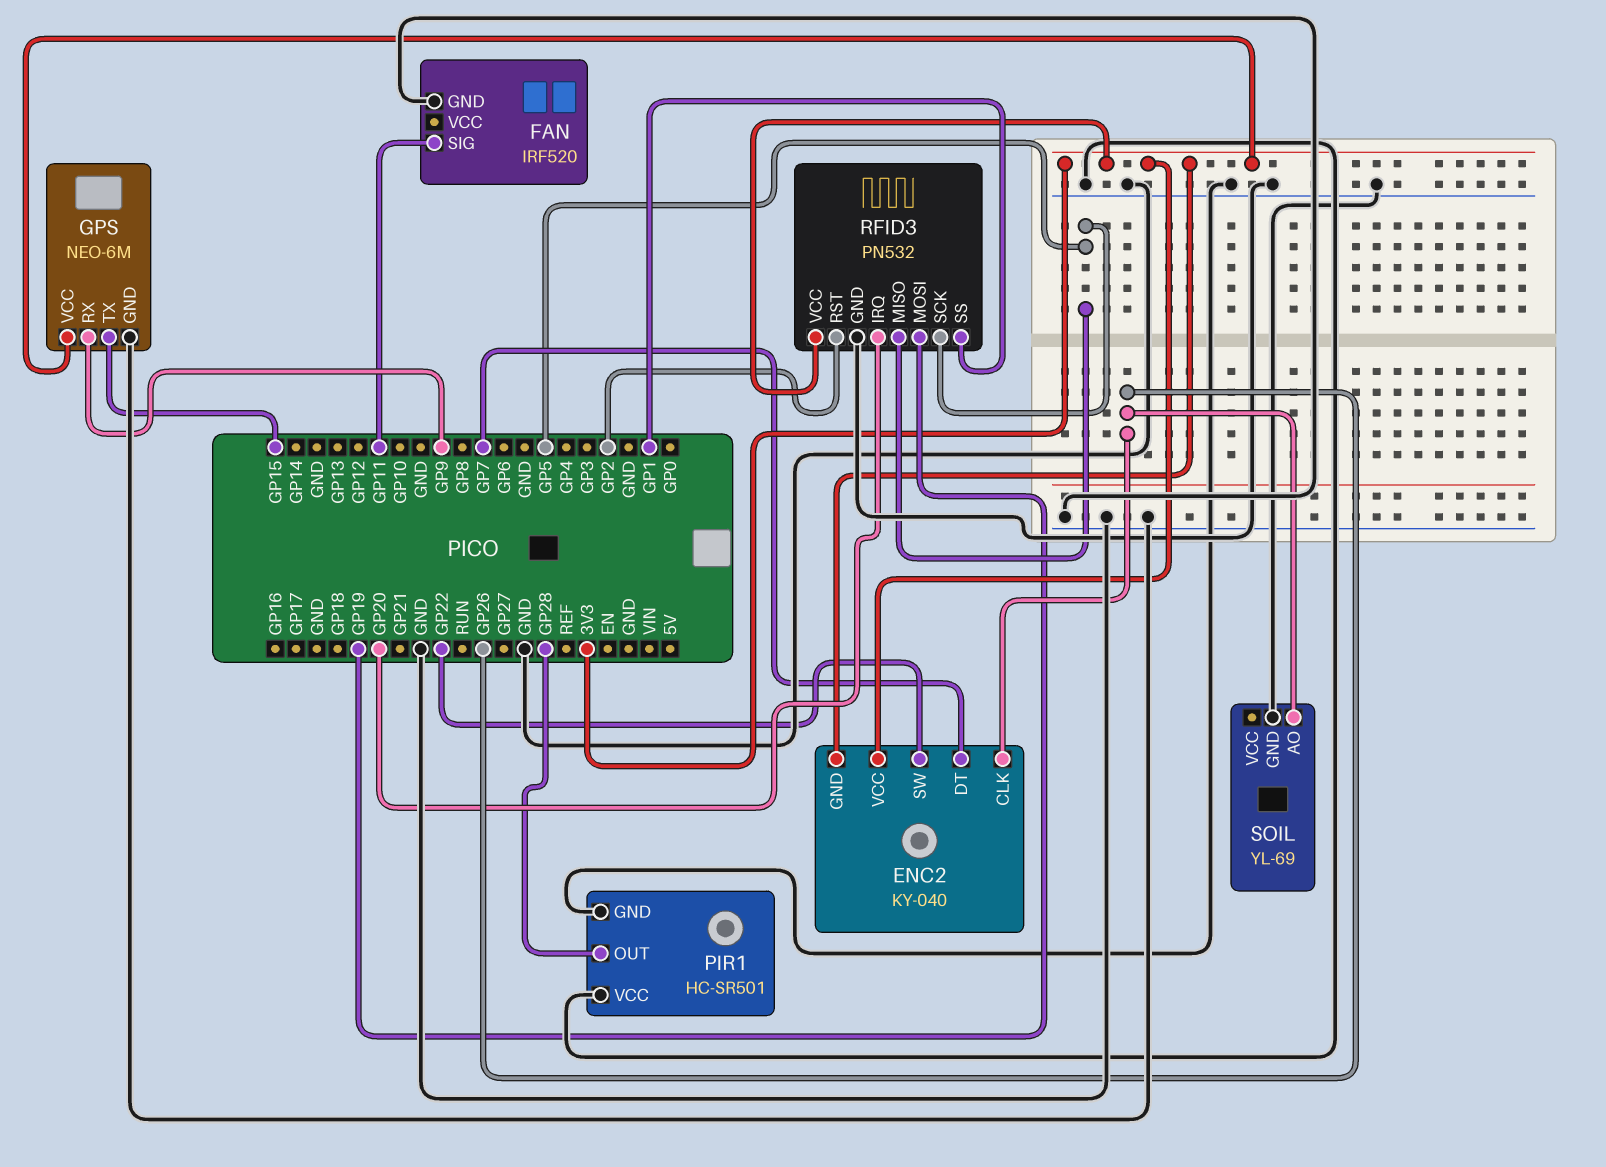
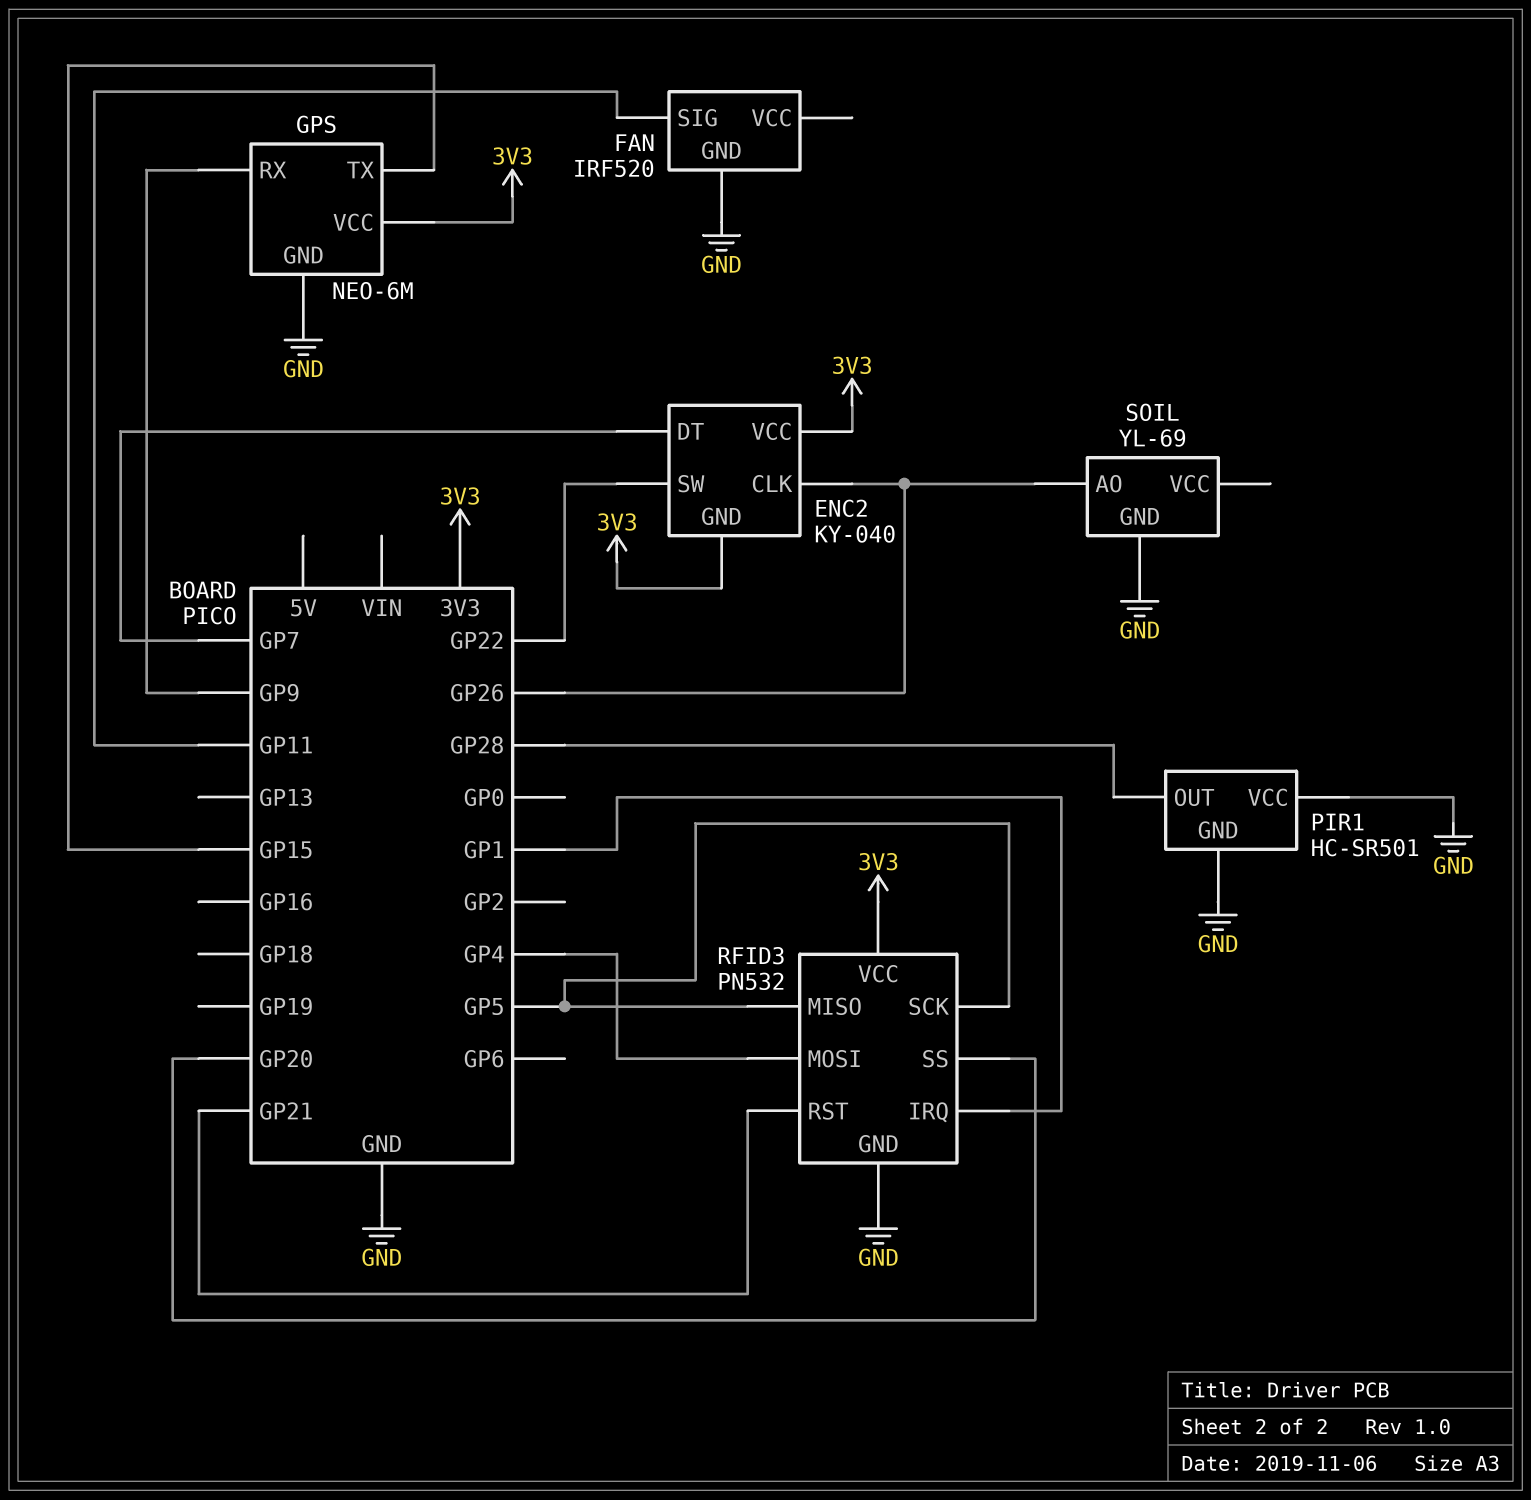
RFID3 pin IRQ: GP20 -> GP1
RFID3 pin MOSI: GP19 -> GP4
RFID3 pin RST: GP2 -> GP21
RFID3 pin SS: GP1 -> GP20

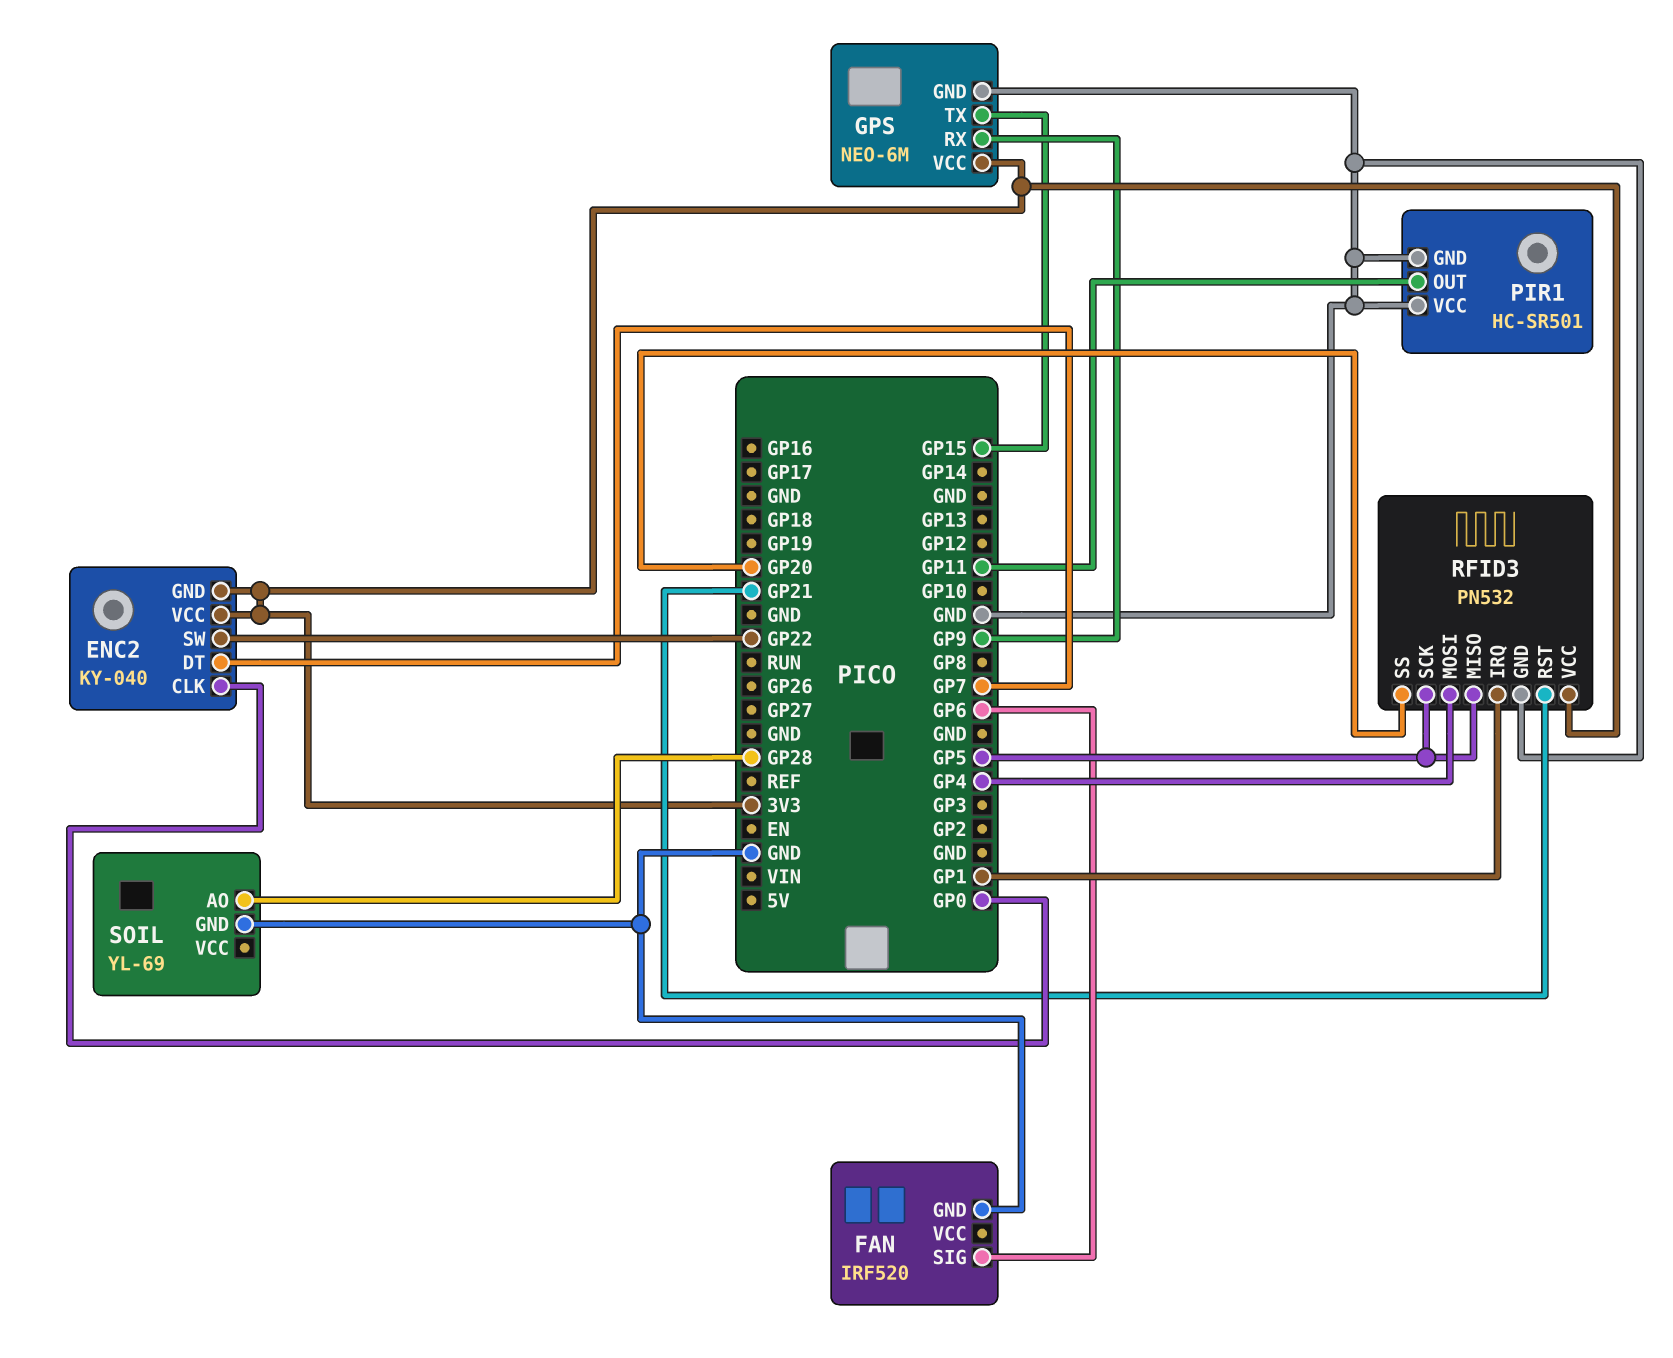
ENC2 pin CLK: GP26 -> GP0
FAN pin SIG: GP11 -> GP6
PIR1 pin OUT: GP28 -> GP11
SOIL pin AO: GP26 -> GP28

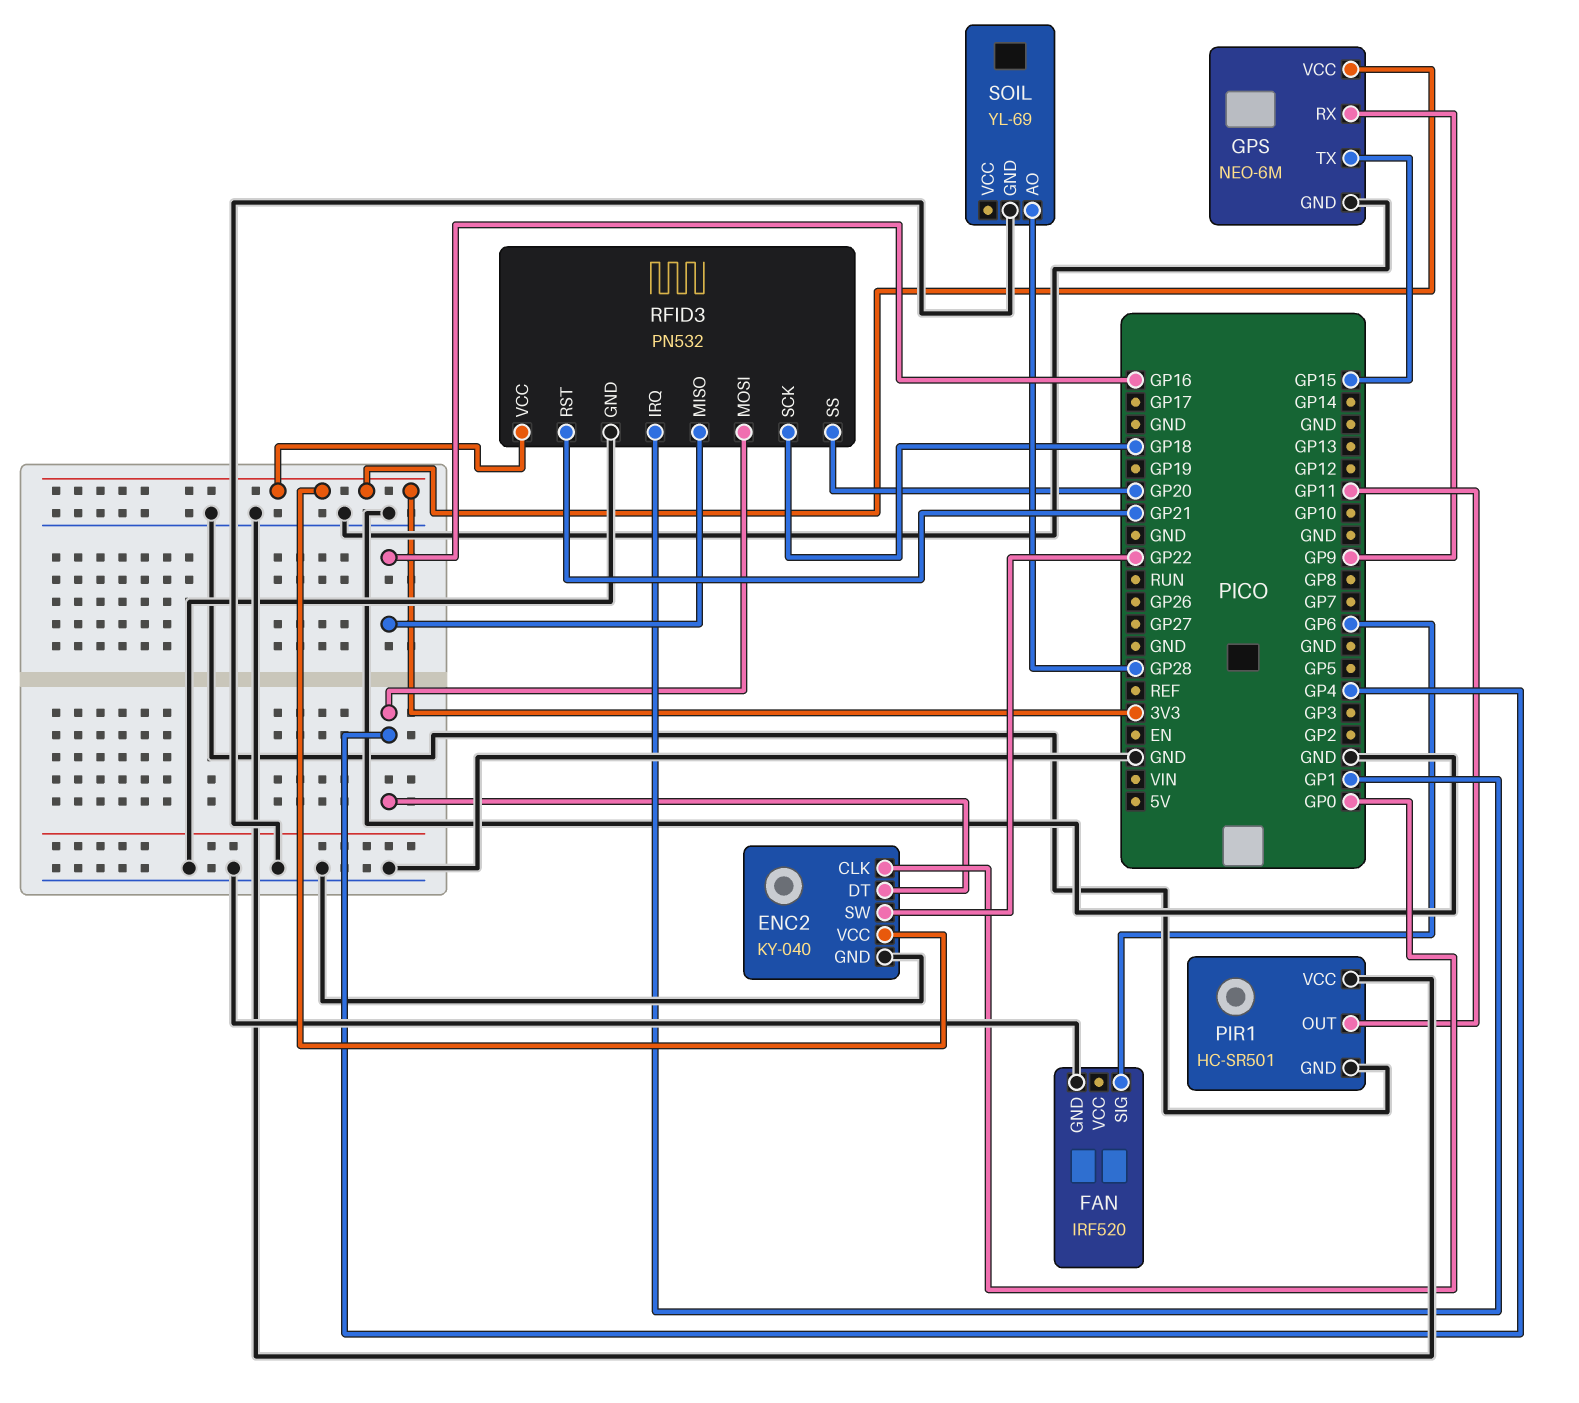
ENC2 pin DT: GP7 -> GP4
ENC2 pin GND: 3V3 -> GND
RFID3 pin MISO: GP5 -> GP16
RFID3 pin SCK: GP5 -> GP18

